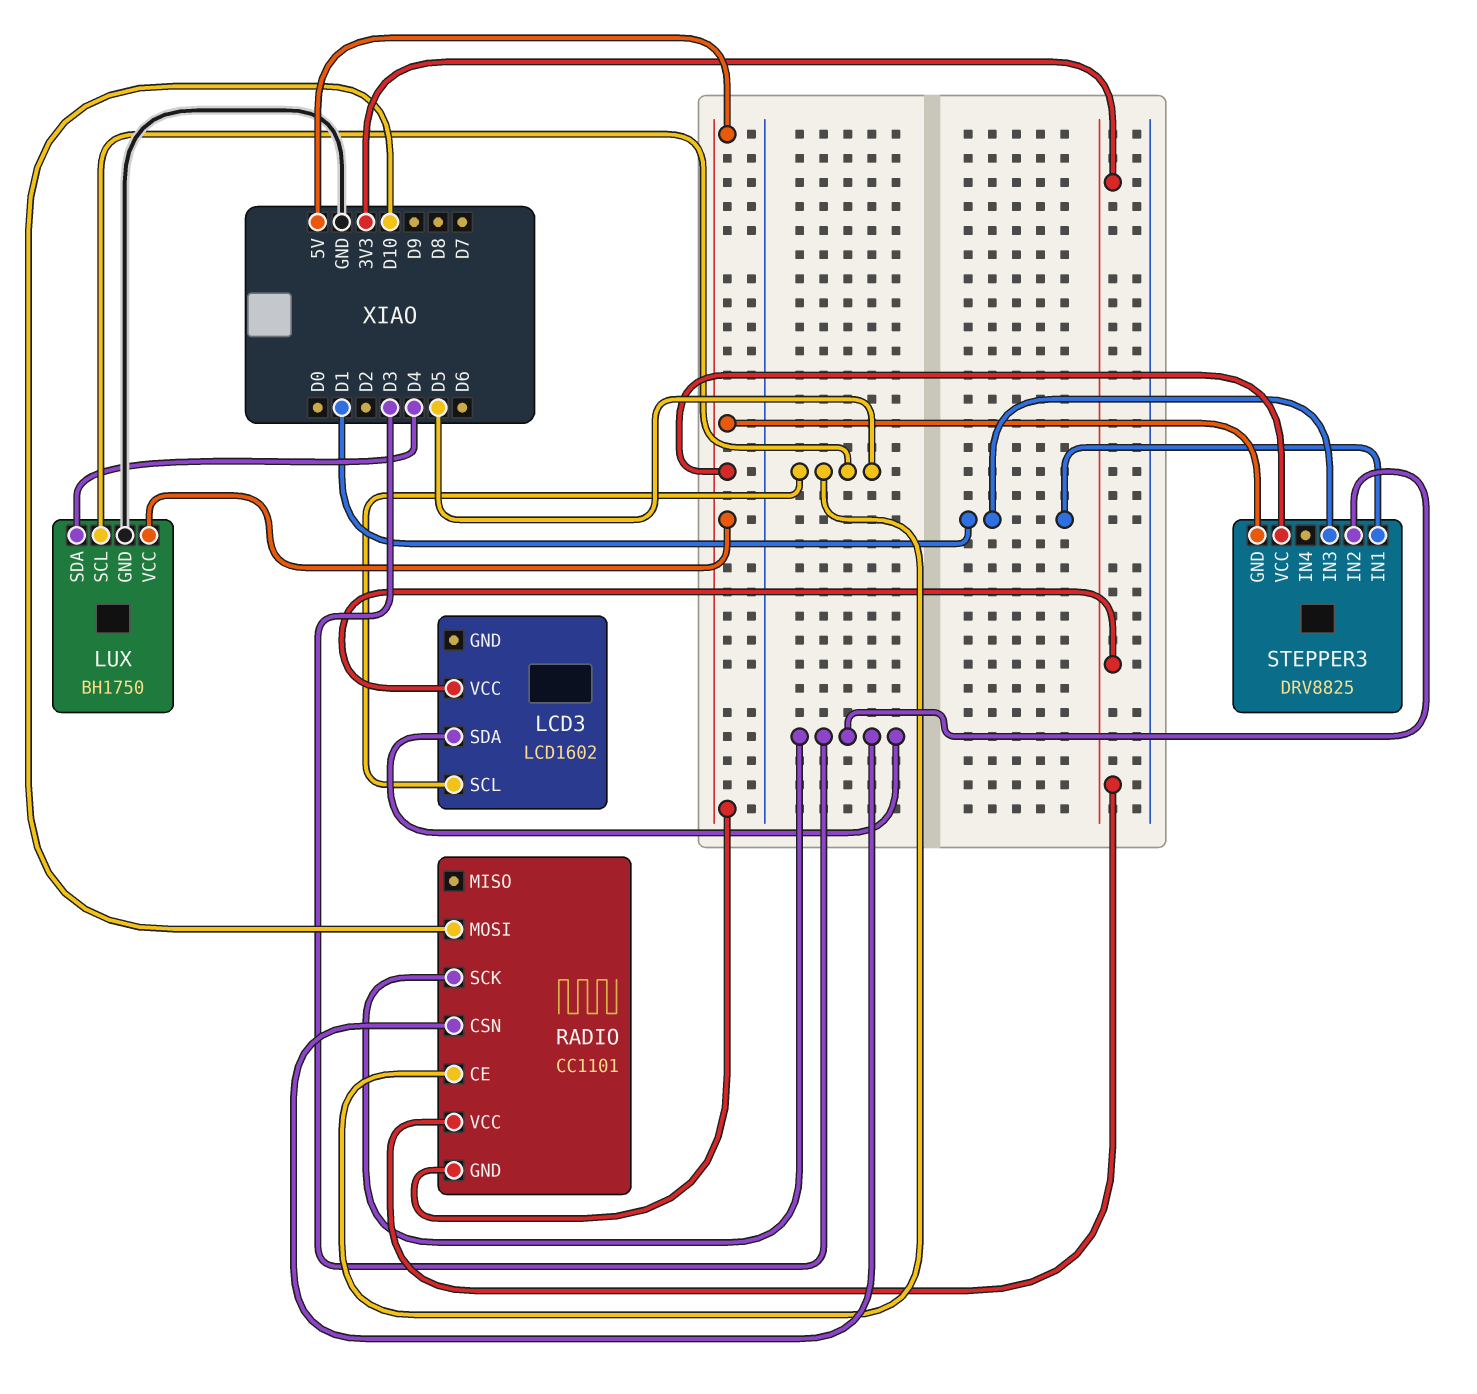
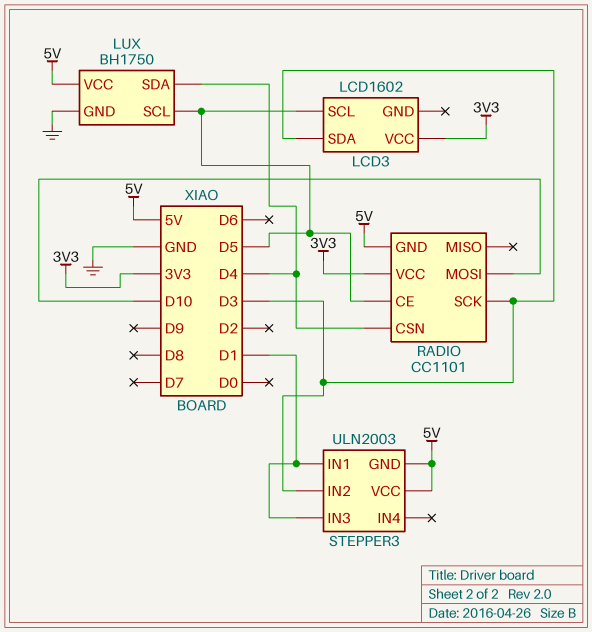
RADIO pin CSN: D3 -> D4
STEPPER3: DRV8825 -> ULN2003

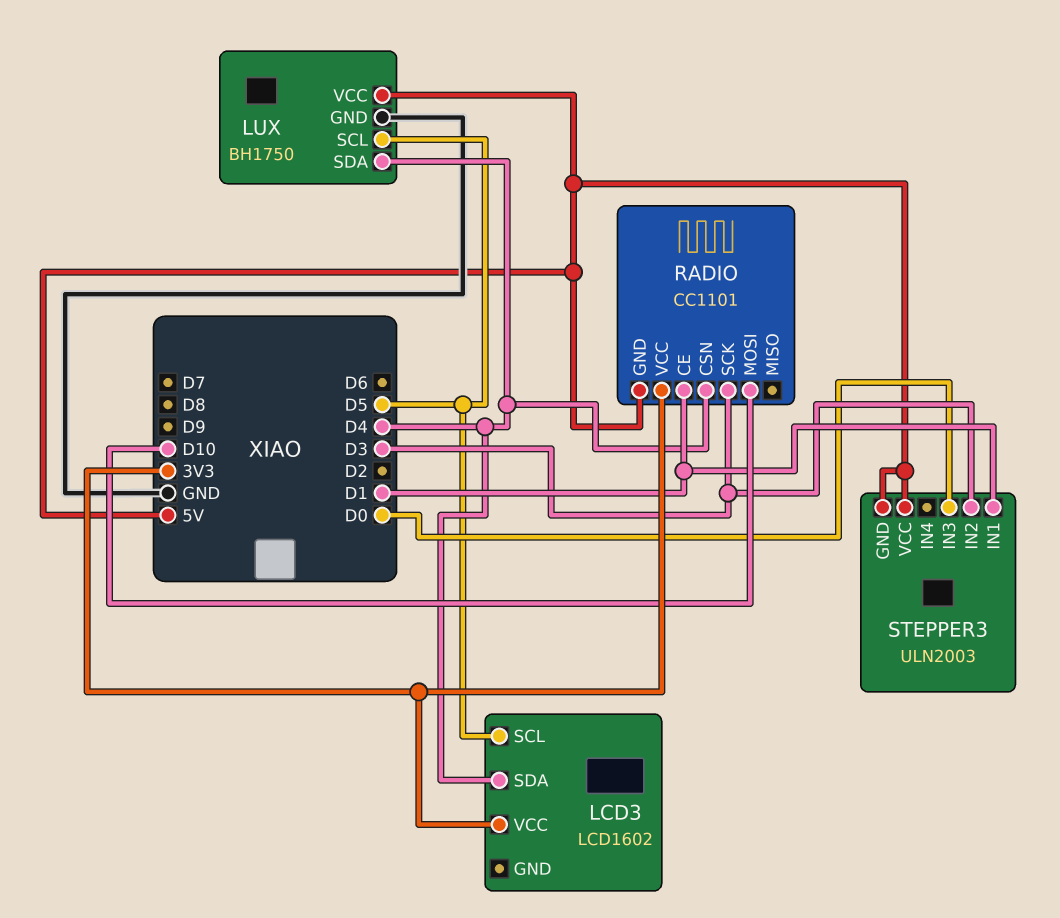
LCD3 pin SDA: D3 -> D4
RADIO pin CE: D5 -> D1
STEPPER3 pin IN3: D1 -> D0

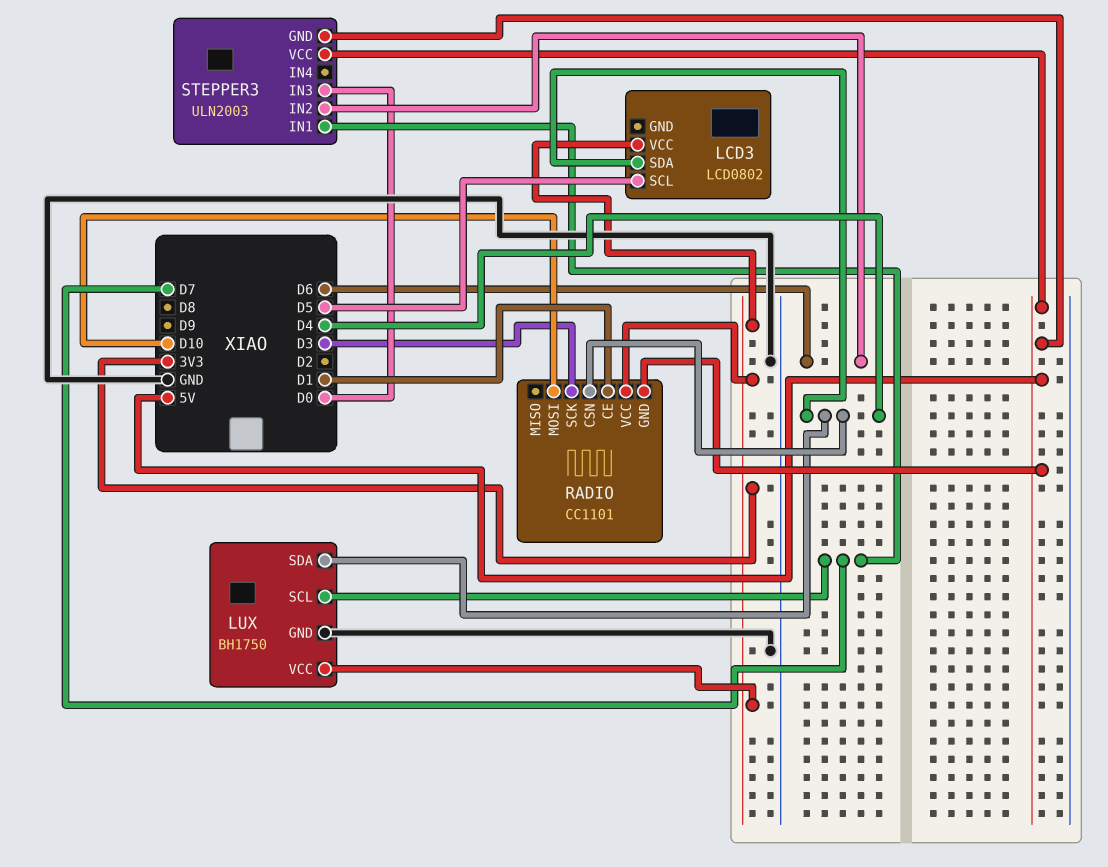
LCD3: LCD1602 -> LCD0802
LUX pin SCL: D5 -> D7
LUX pin VCC: 5V -> 3V3
STEPPER3 pin IN1: D1 -> D7
STEPPER3 pin IN2: D3 -> D6

